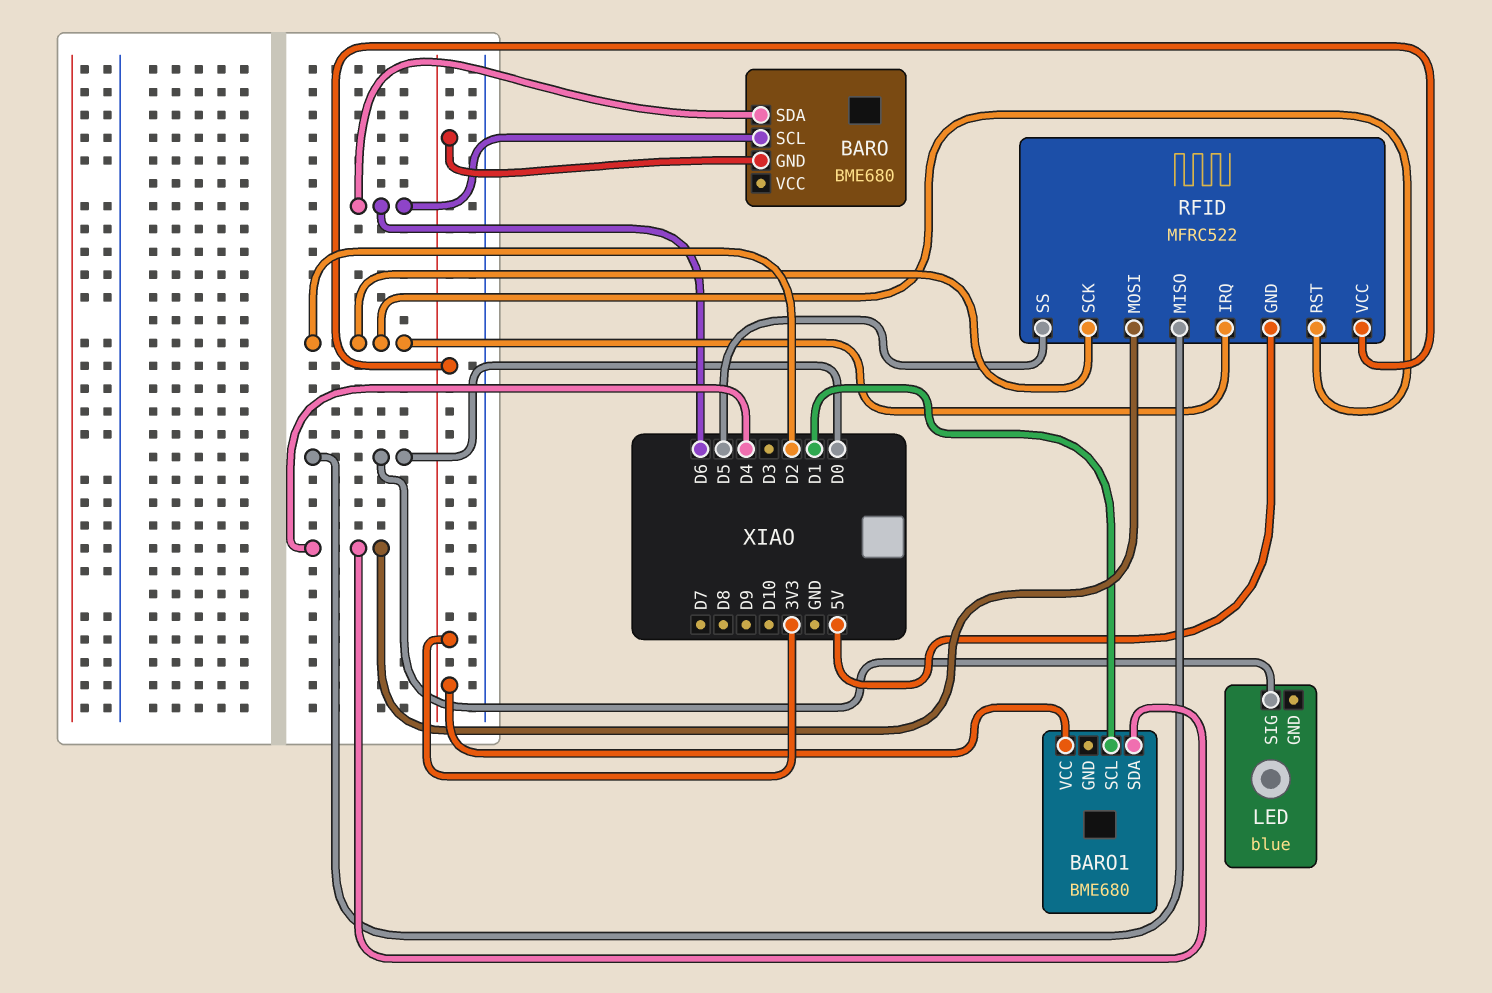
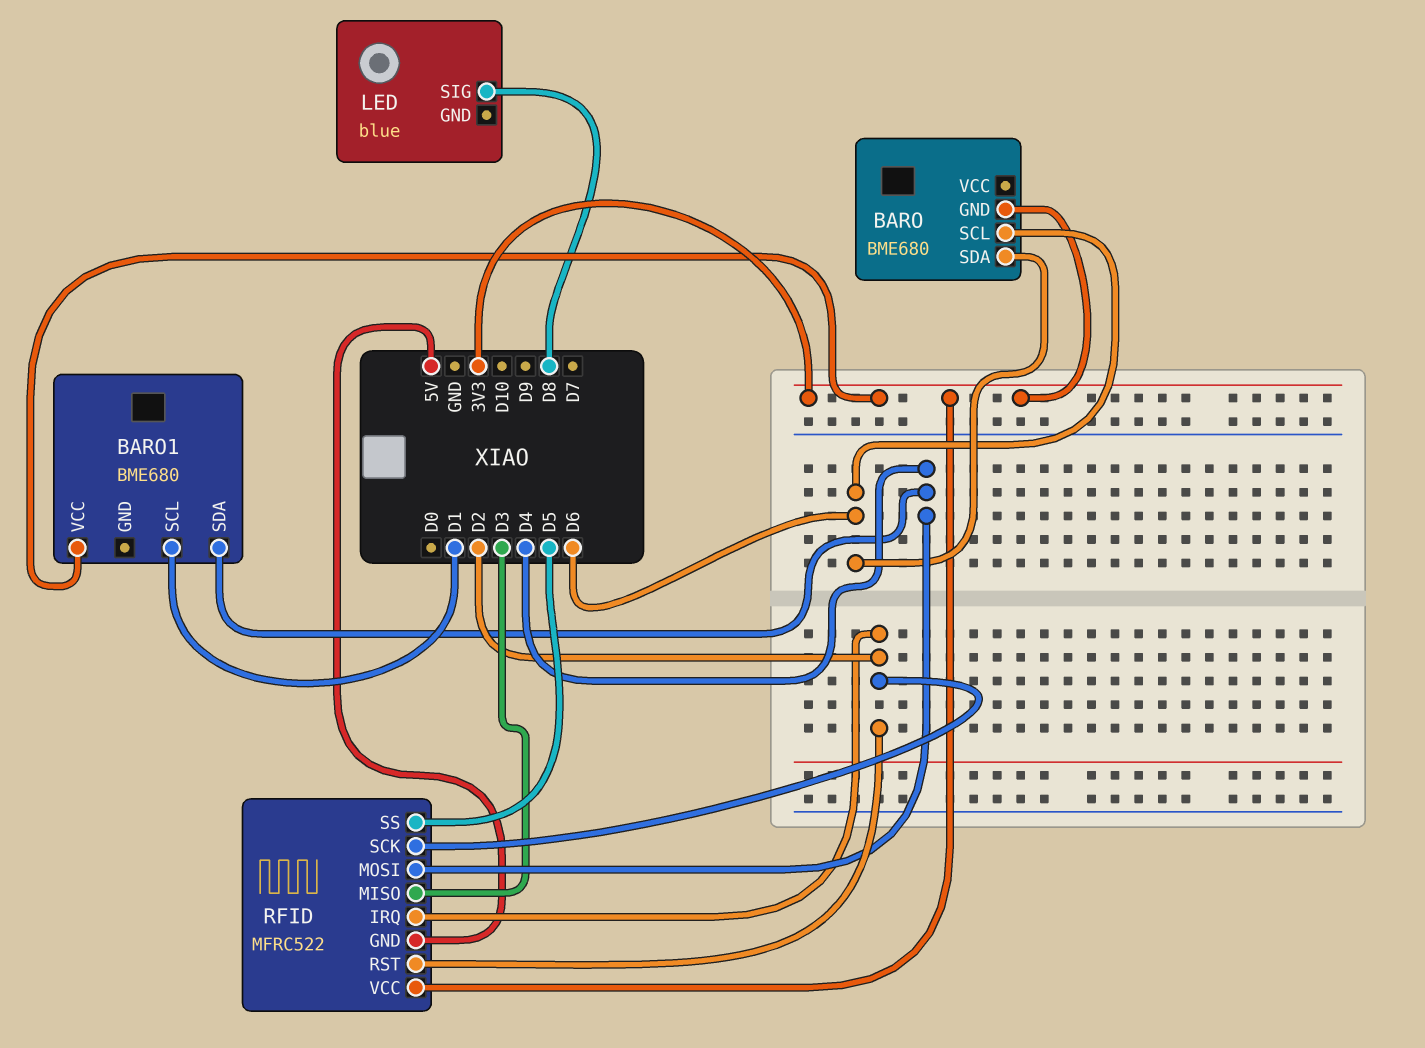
LED pin SIG: D0 -> D8
RFID pin MISO: D0 -> D3

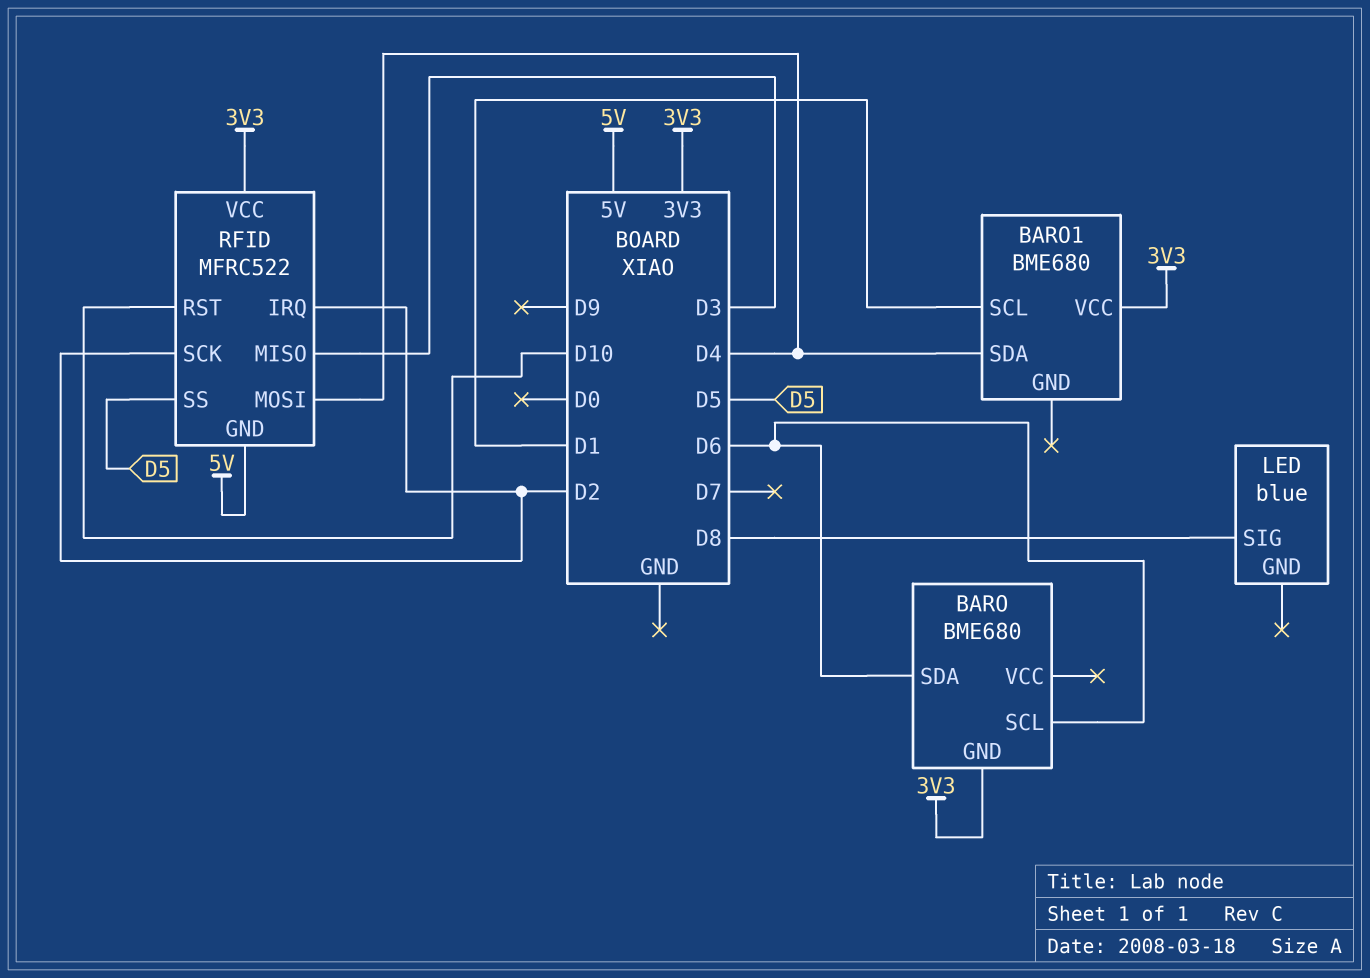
RFID pin RST: D2 -> D10

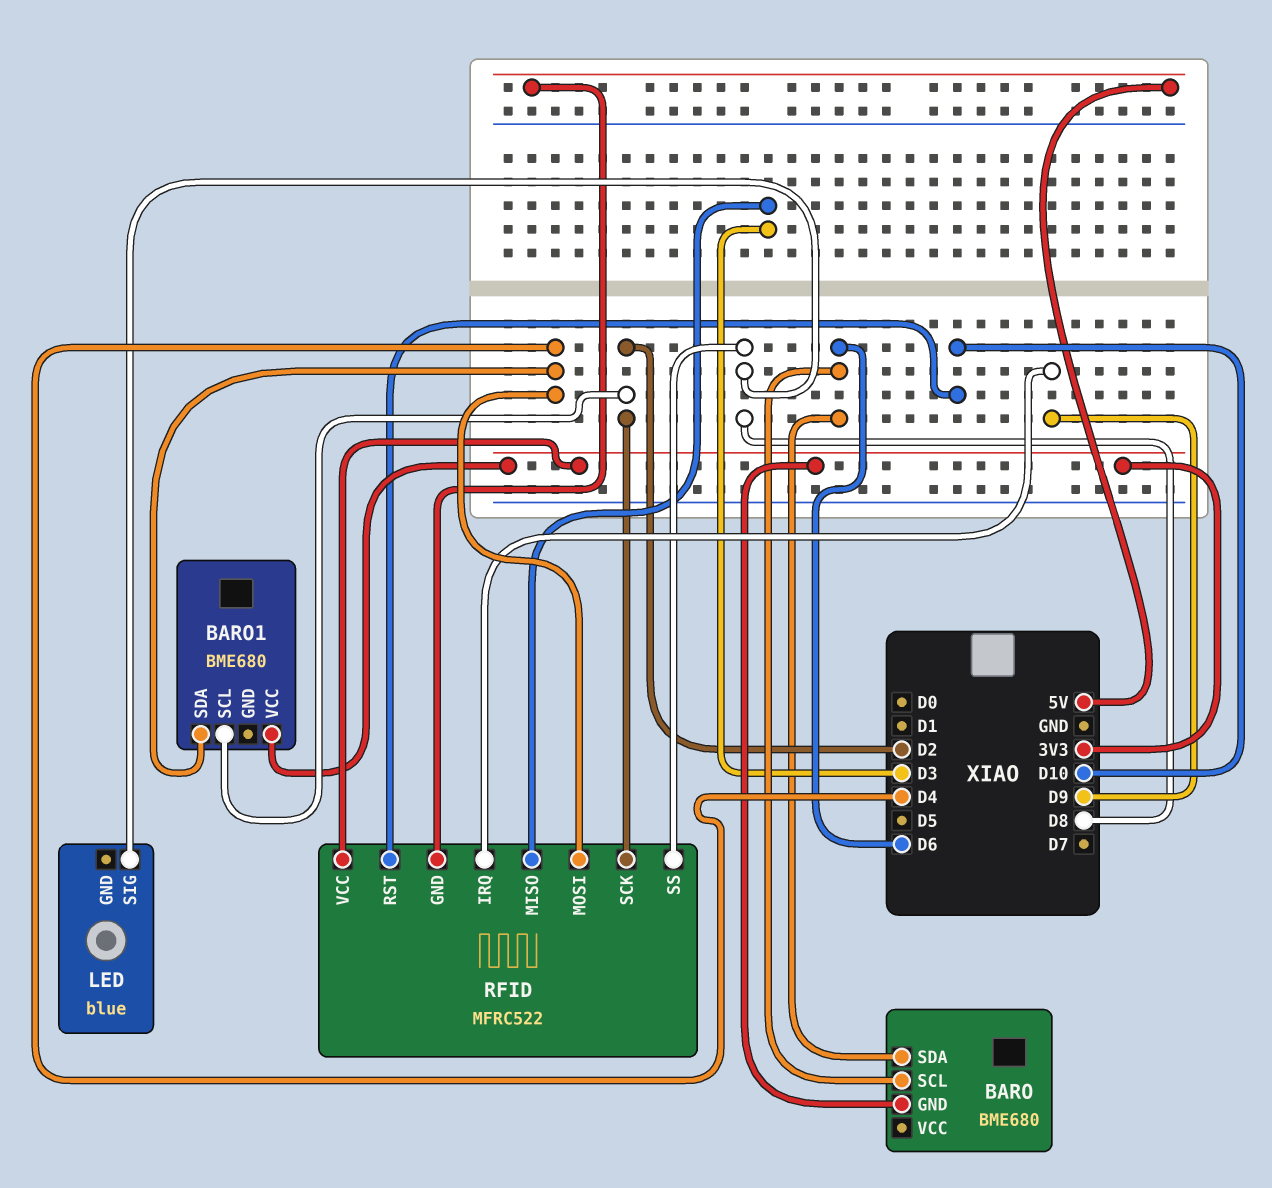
BARO1 pin SCL: D1 -> D2
RFID pin IRQ: D2 -> D9
RFID pin SS: D5 -> D8

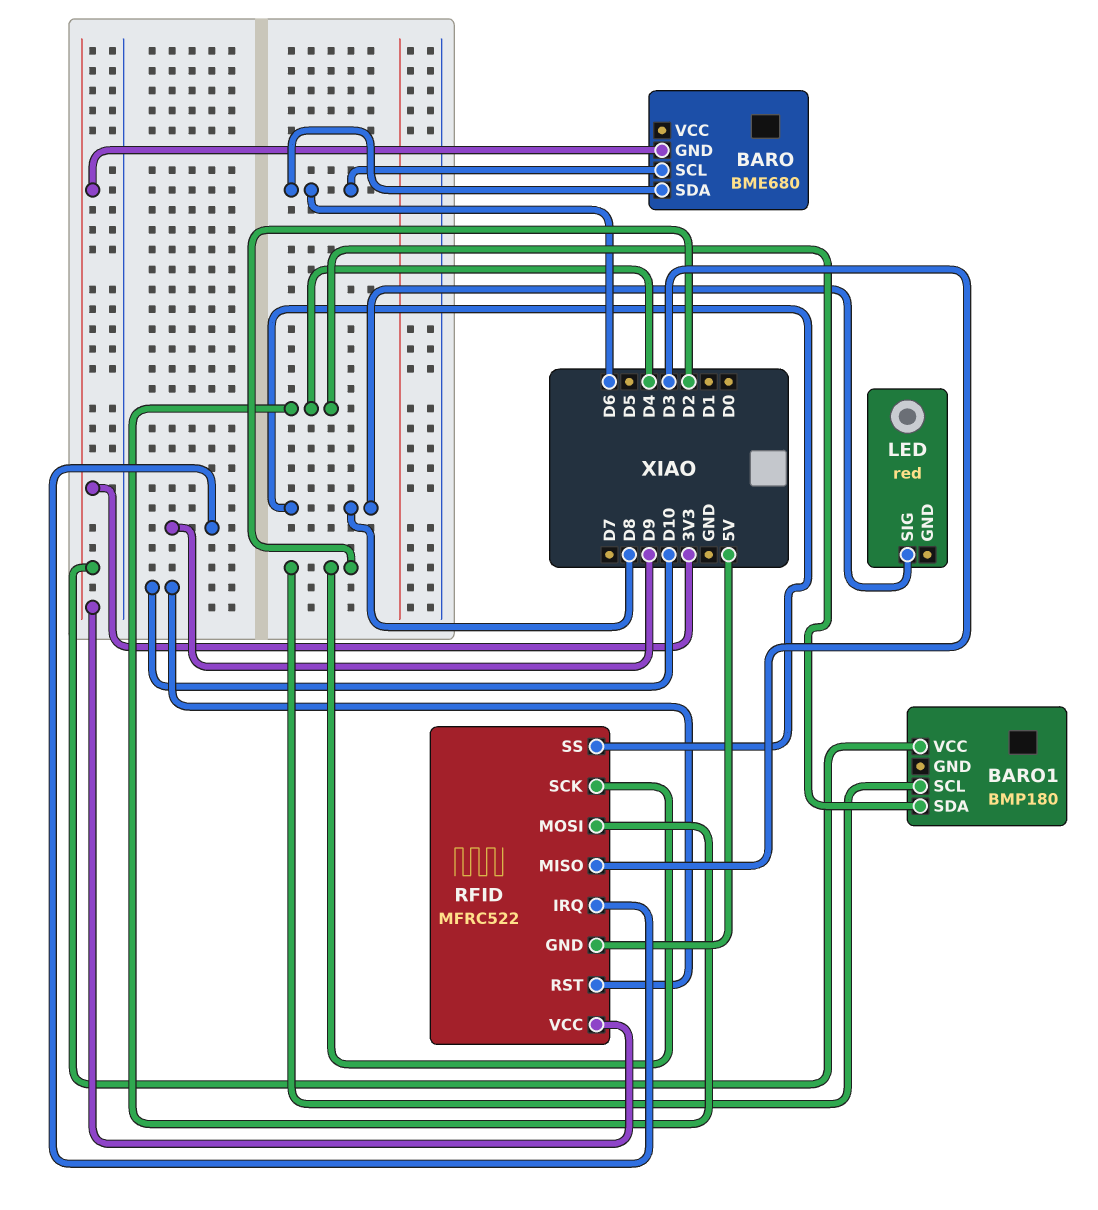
BARO1: BME680 -> BMP180
LED: blue -> red

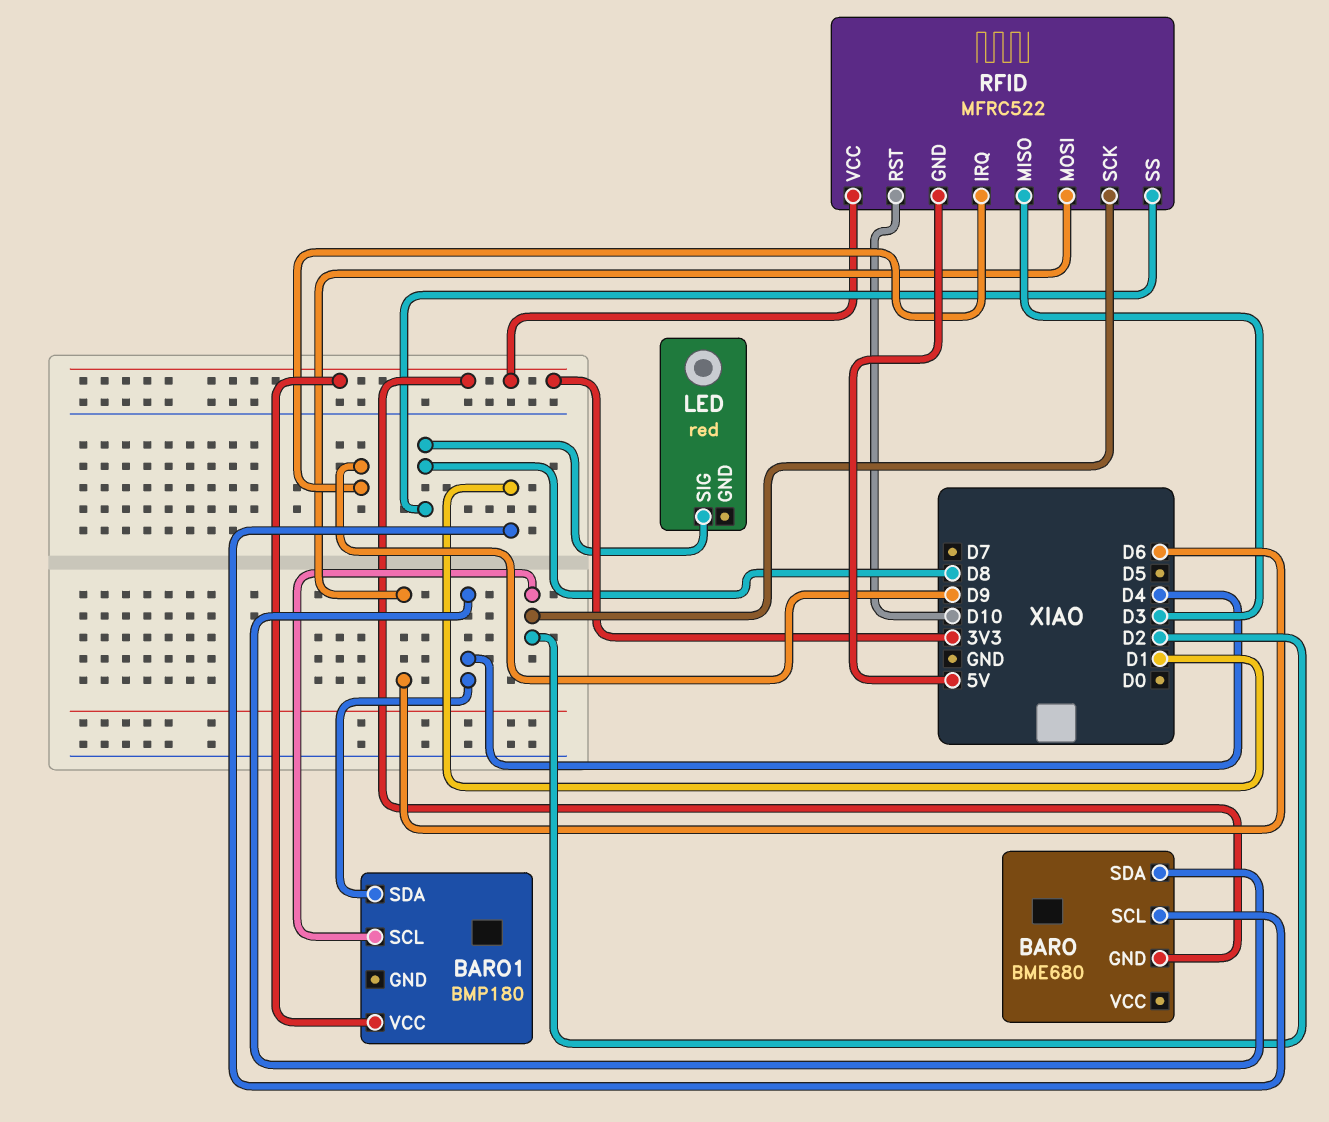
BARO pin SCL: D6 -> D1
BARO pin SDA: D6 -> D4
RFID pin MOSI: D4 -> D6

